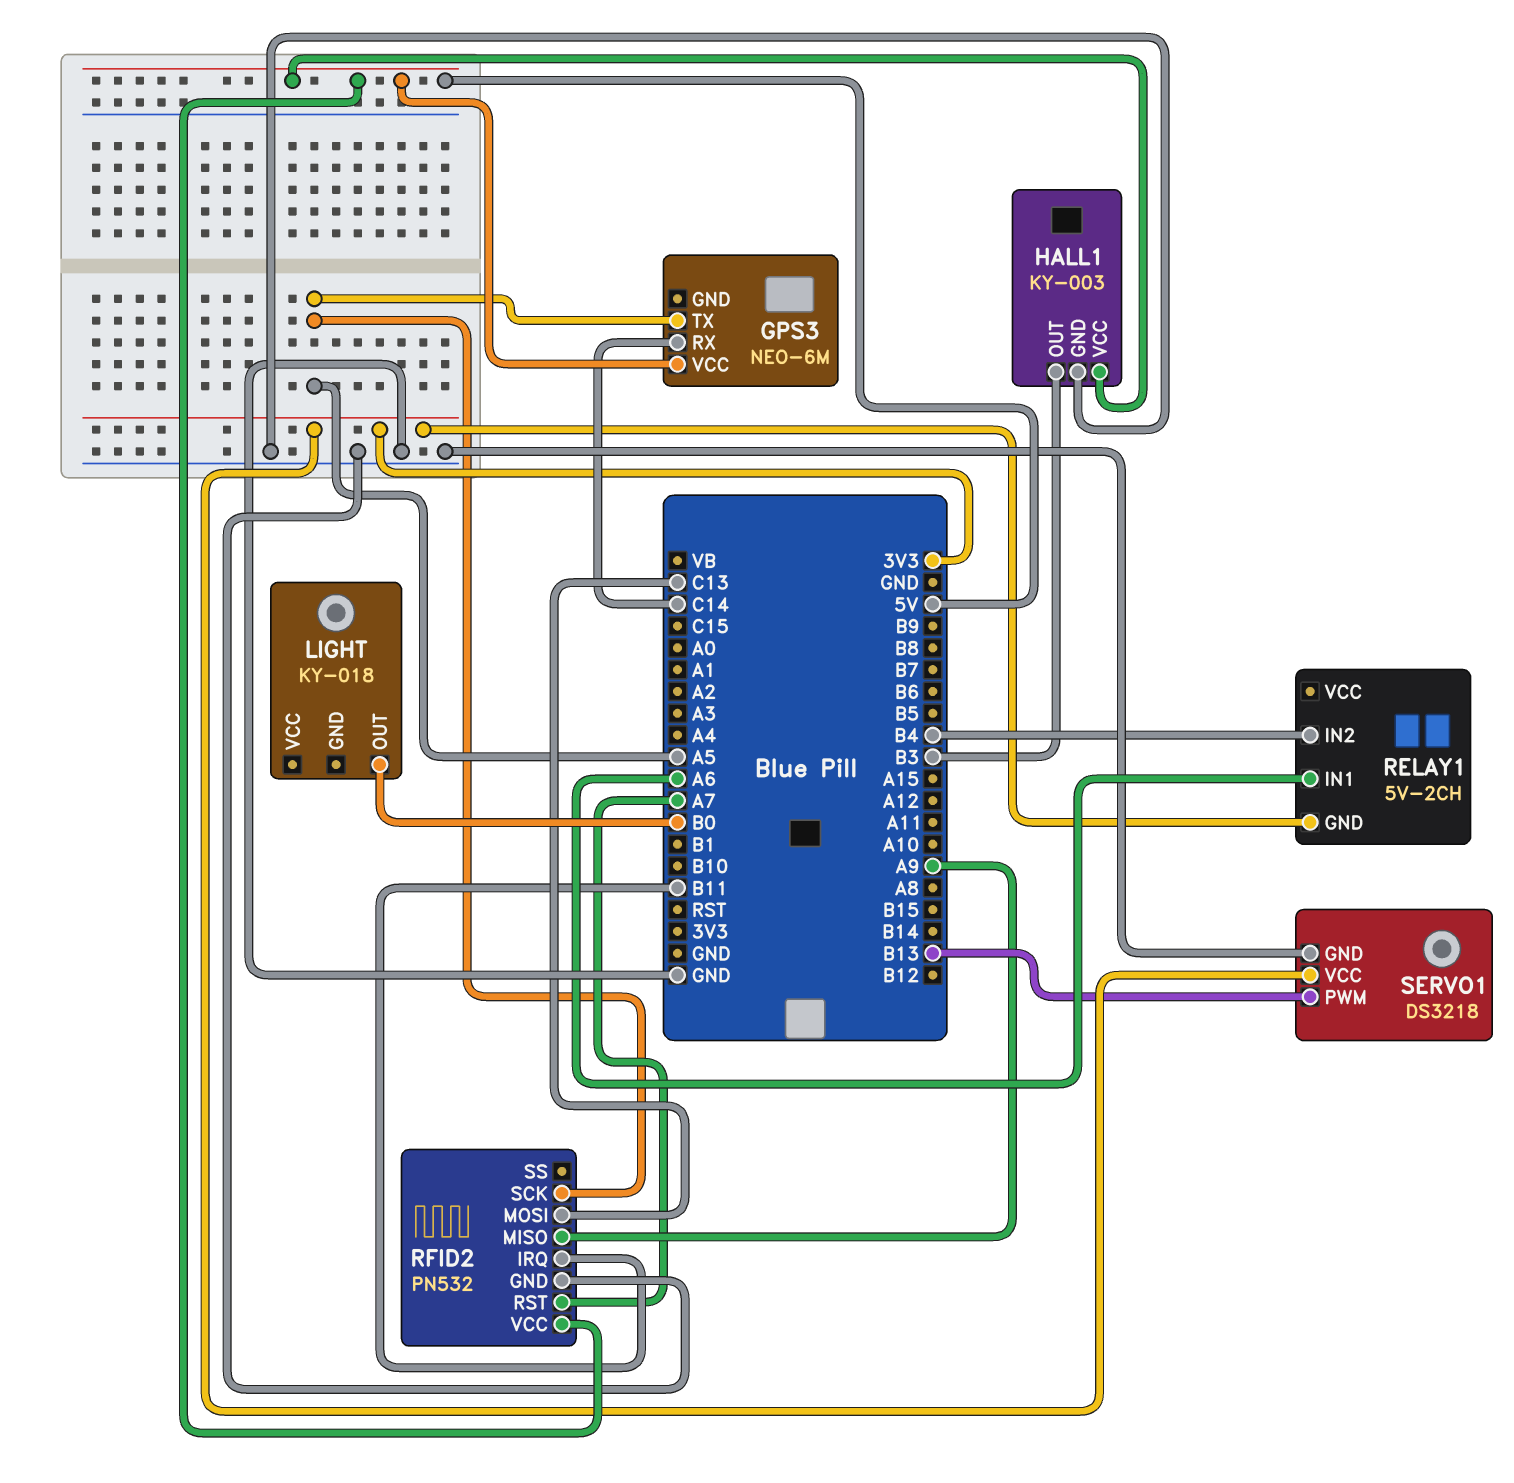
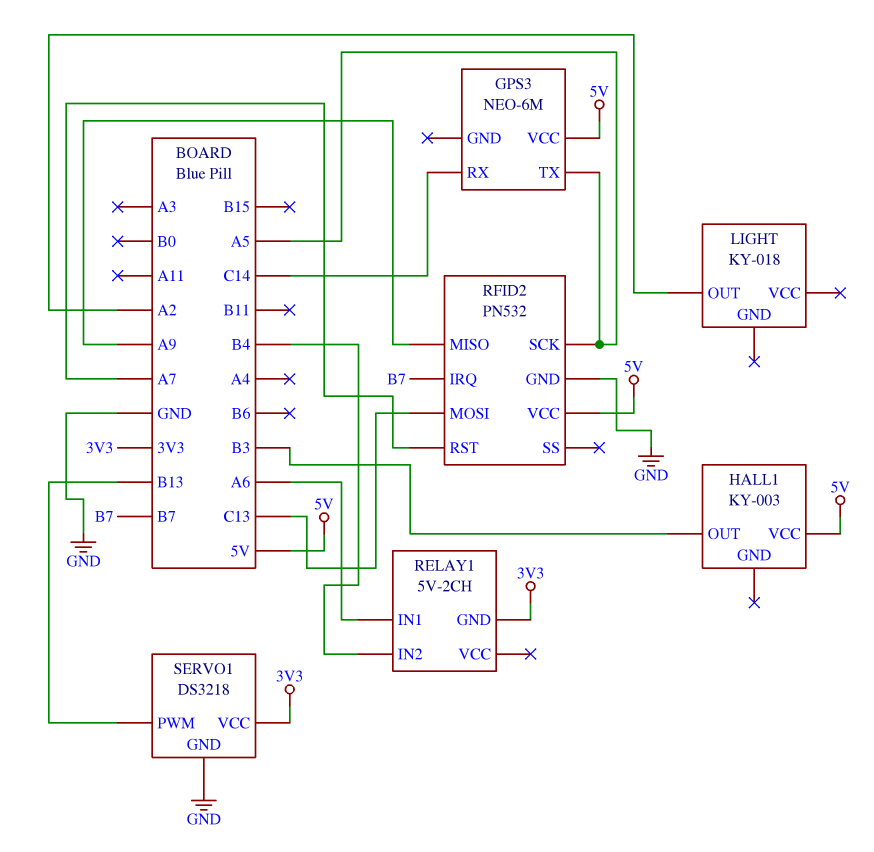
HALL1 pin GND: GND -> none
LIGHT pin OUT: B0 -> A2
RFID2 pin IRQ: B11 -> B7

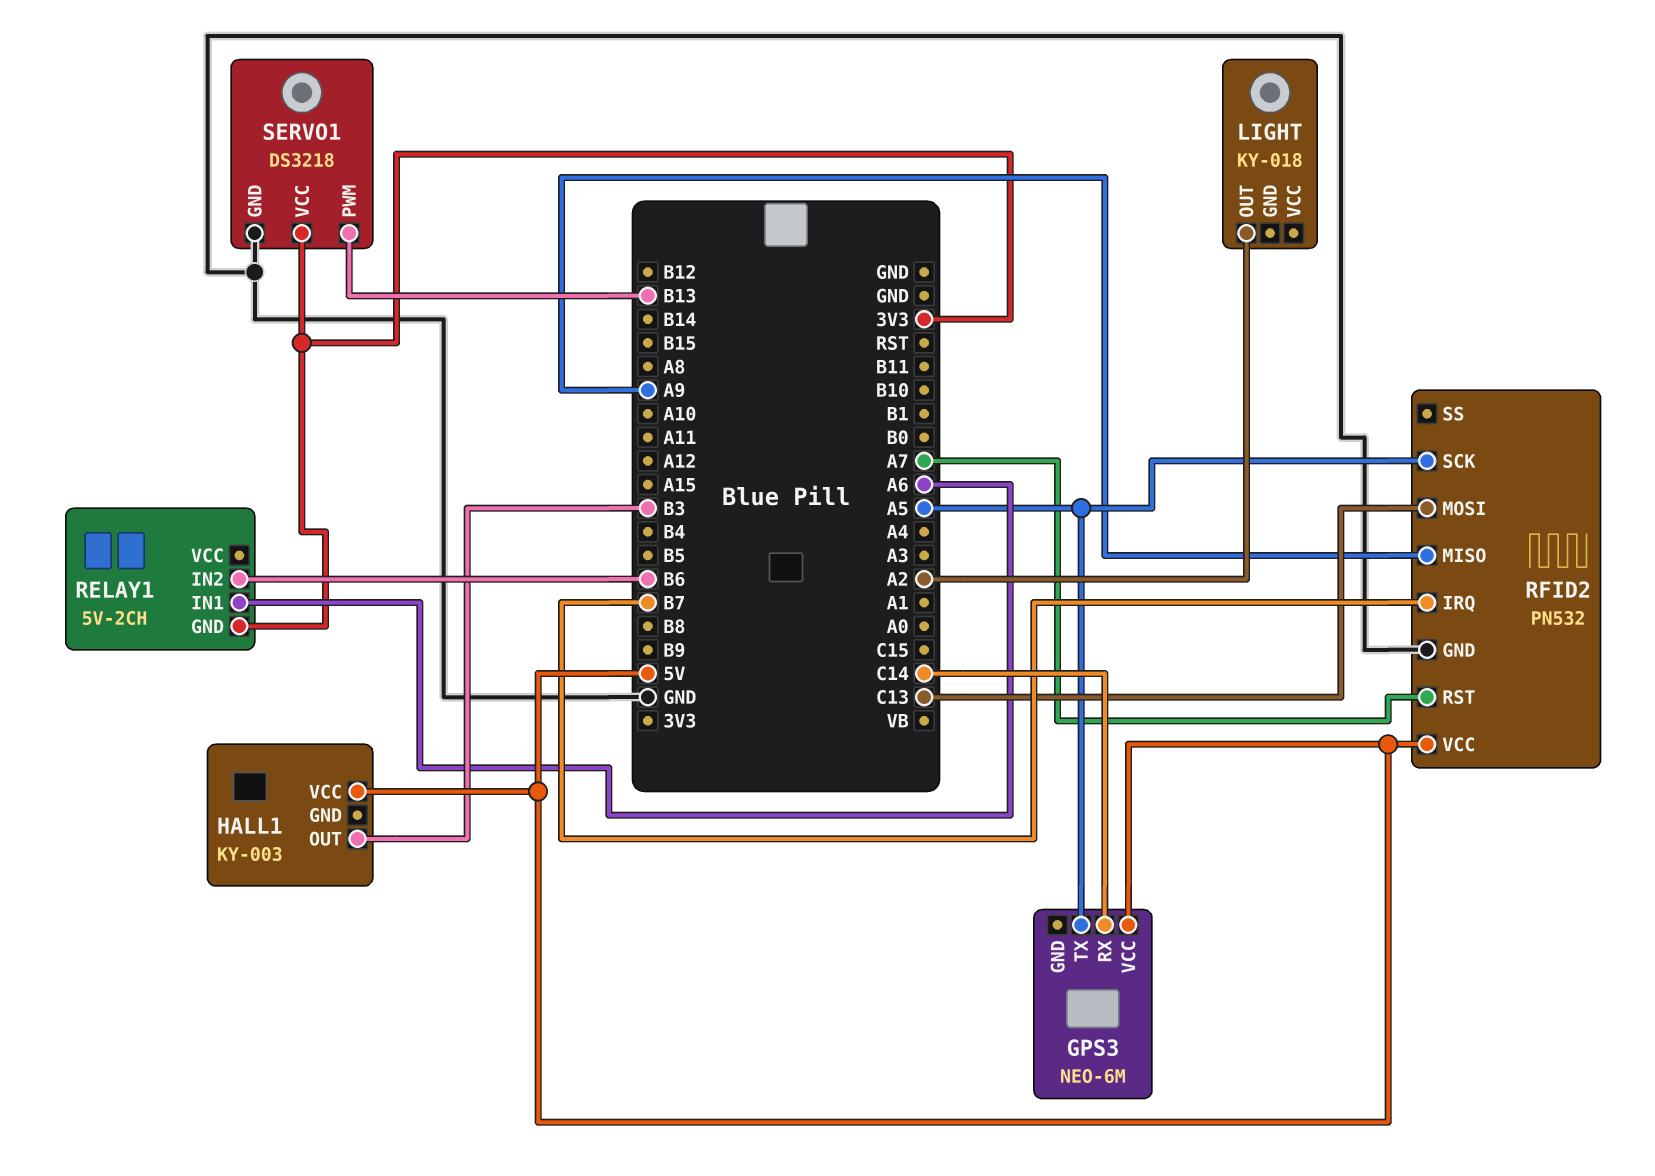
RELAY1 pin IN2: B4 -> B6

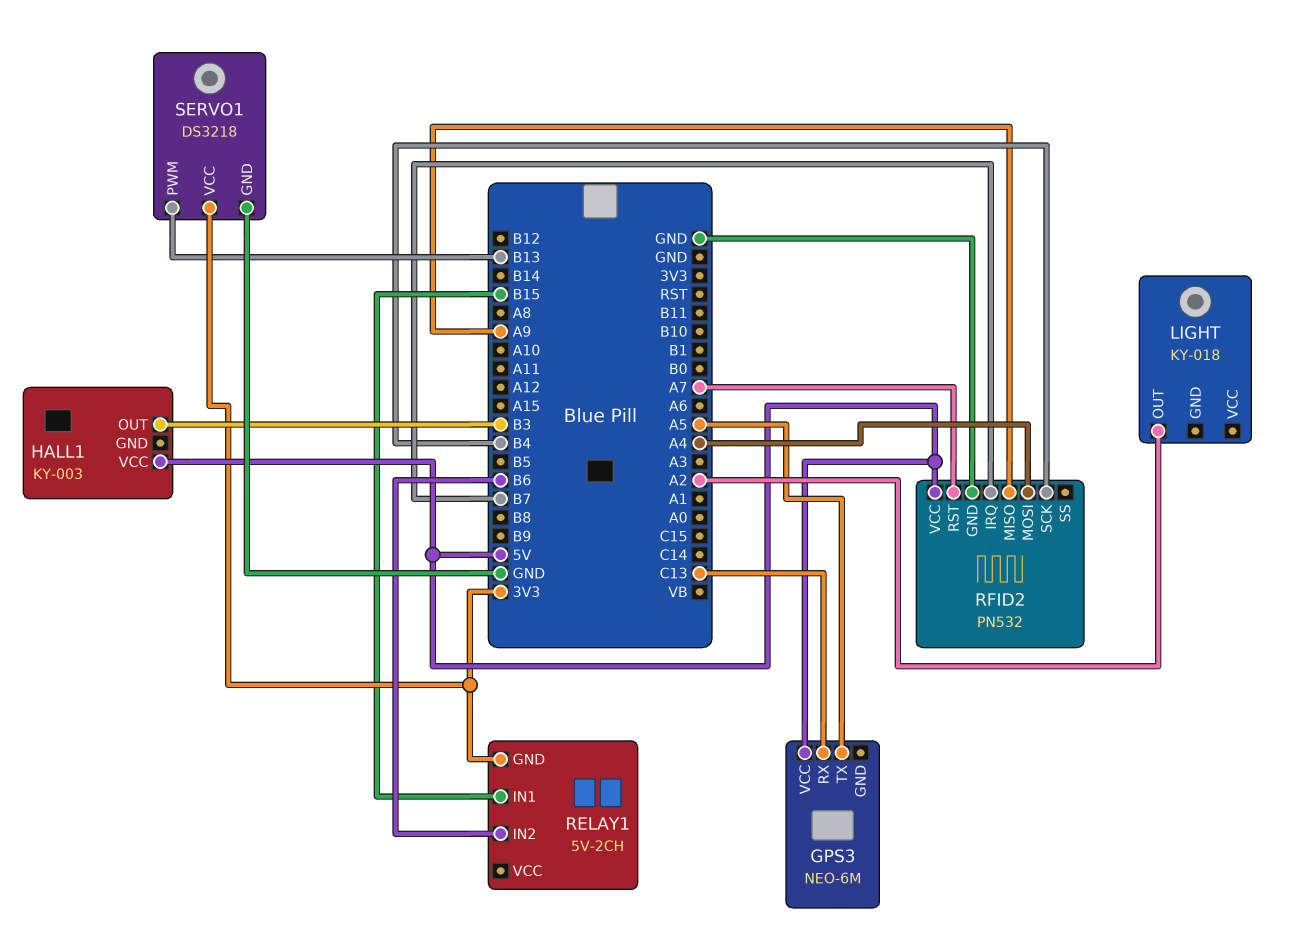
GPS3 pin RX: C14 -> C13
RELAY1 pin IN1: A6 -> B15
RFID2 pin MOSI: C13 -> A4
RFID2 pin SCK: A5 -> B4

